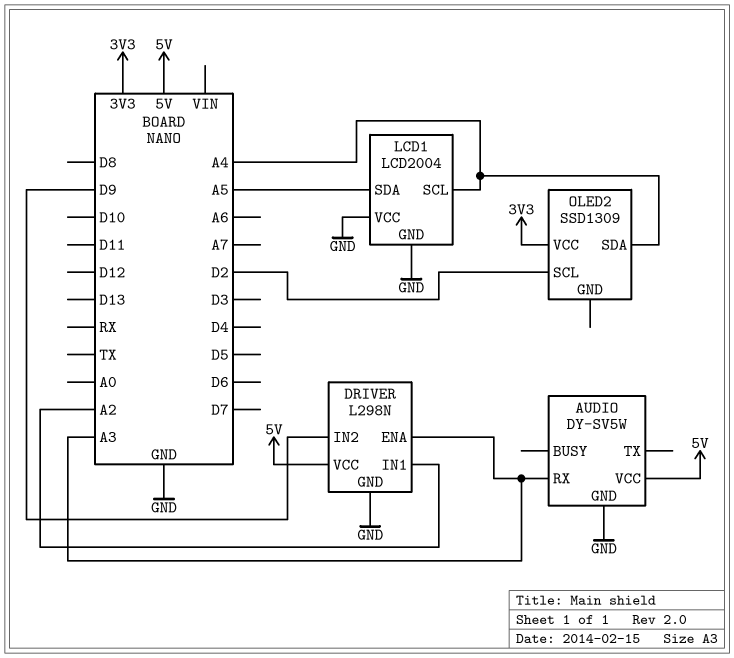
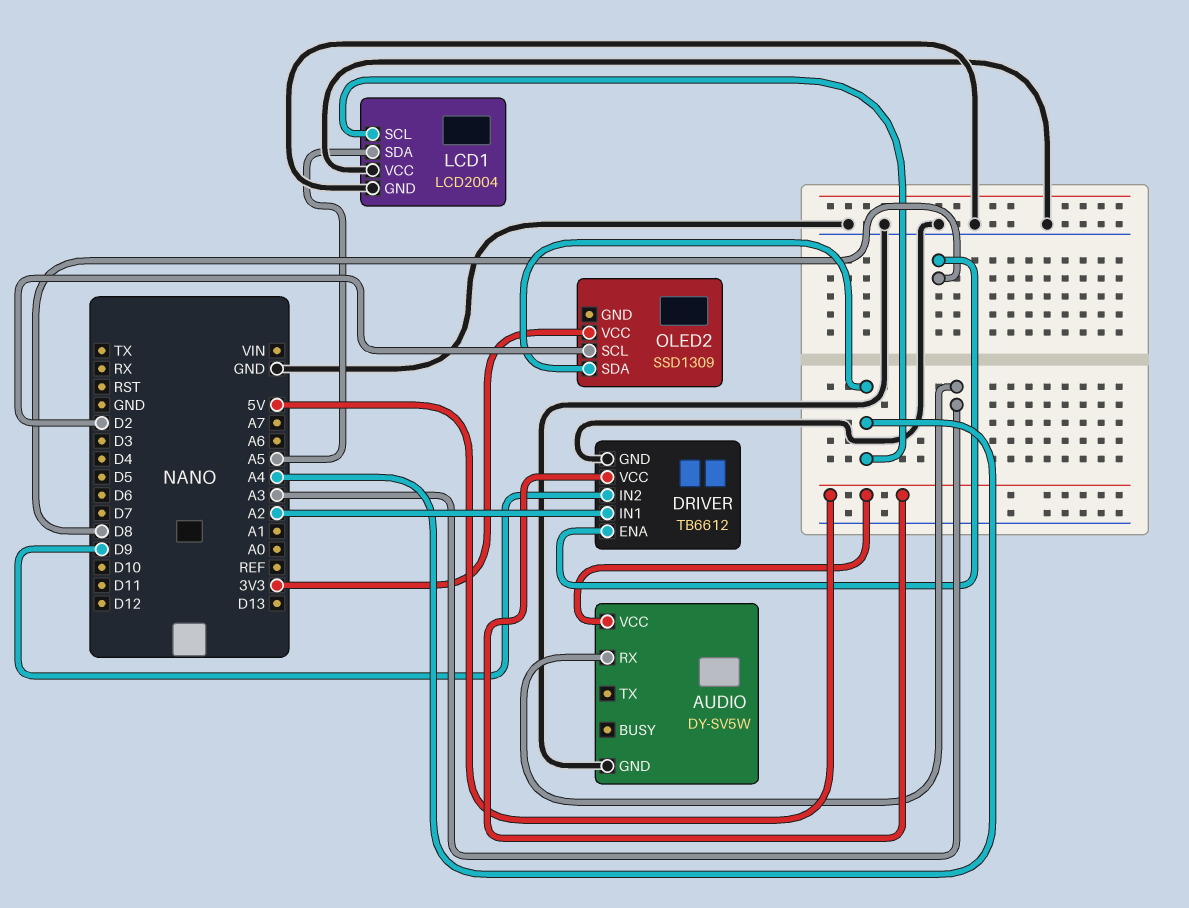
DRIVER: L298N -> TB6612
DRIVER pin ENA: A3 -> D8

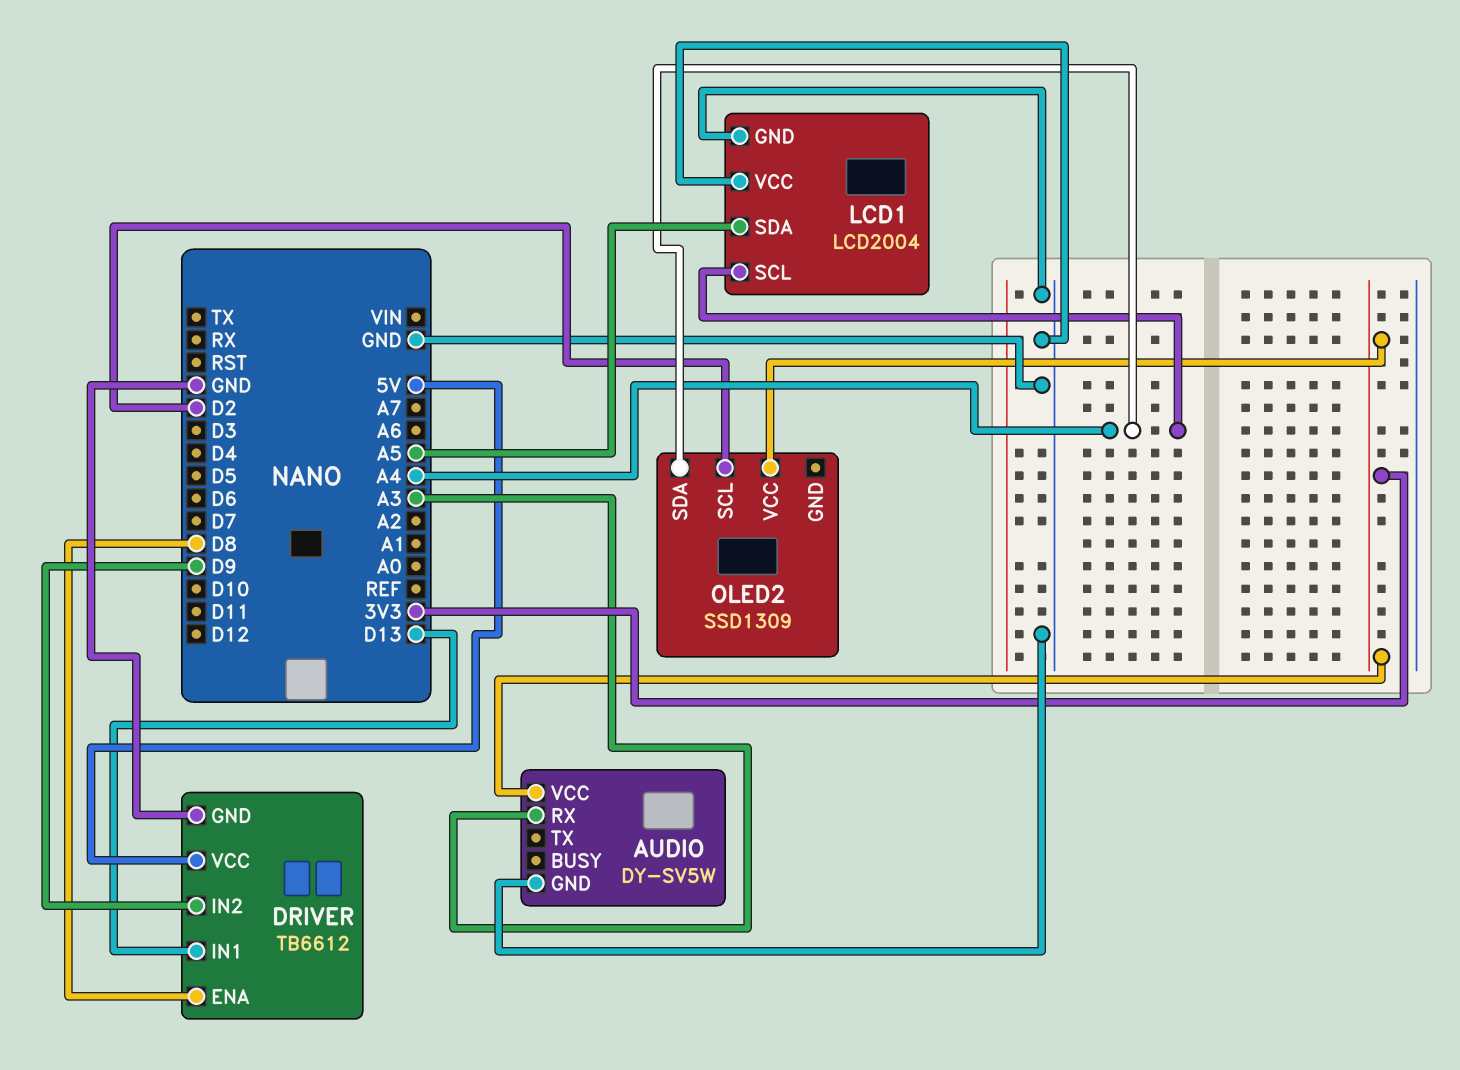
AUDIO pin VCC: 5V -> 3V3
DRIVER pin IN1: A2 -> D13

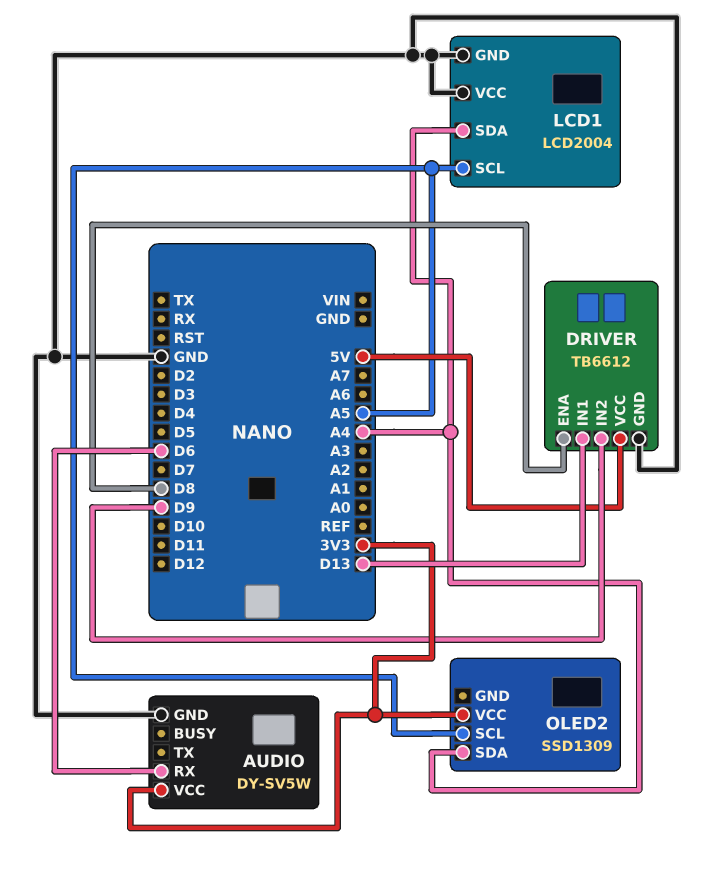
AUDIO pin RX: A3 -> D6
LCD1 pin SCL: A4 -> A5
LCD1 pin SDA: A5 -> A4
OLED2 pin SCL: D2 -> A5

